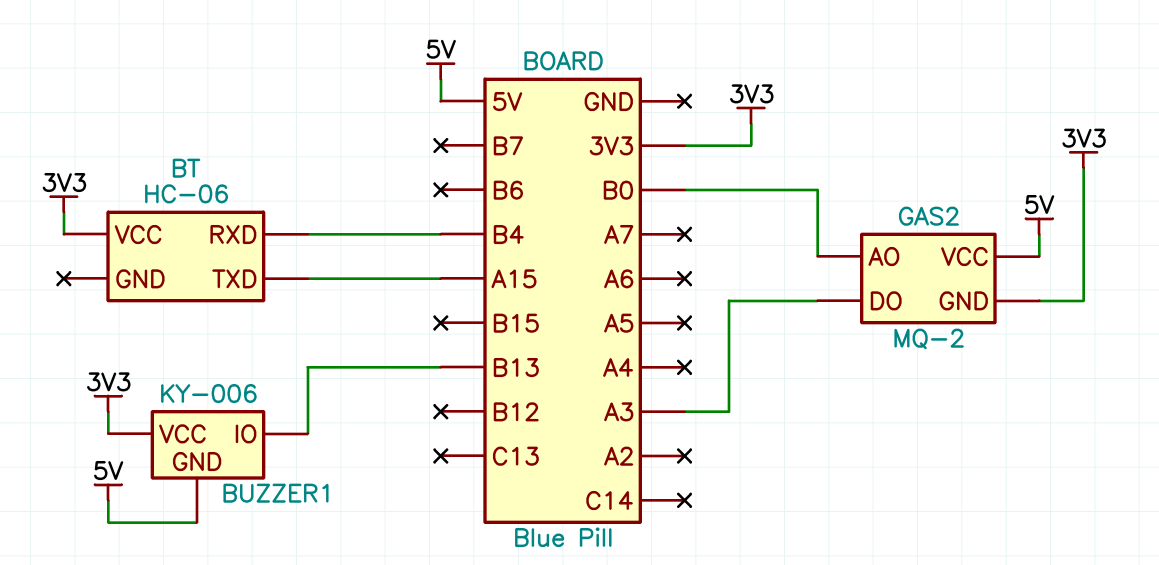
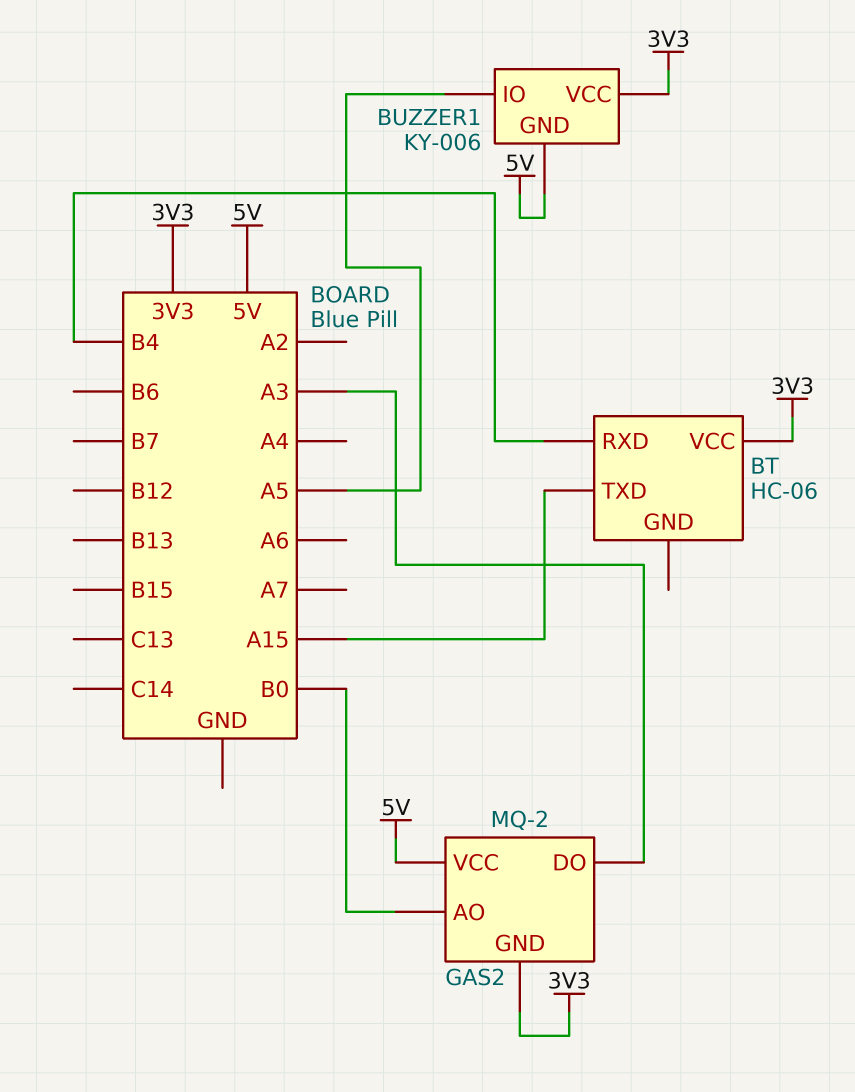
BUZZER1 pin IO: B13 -> A5

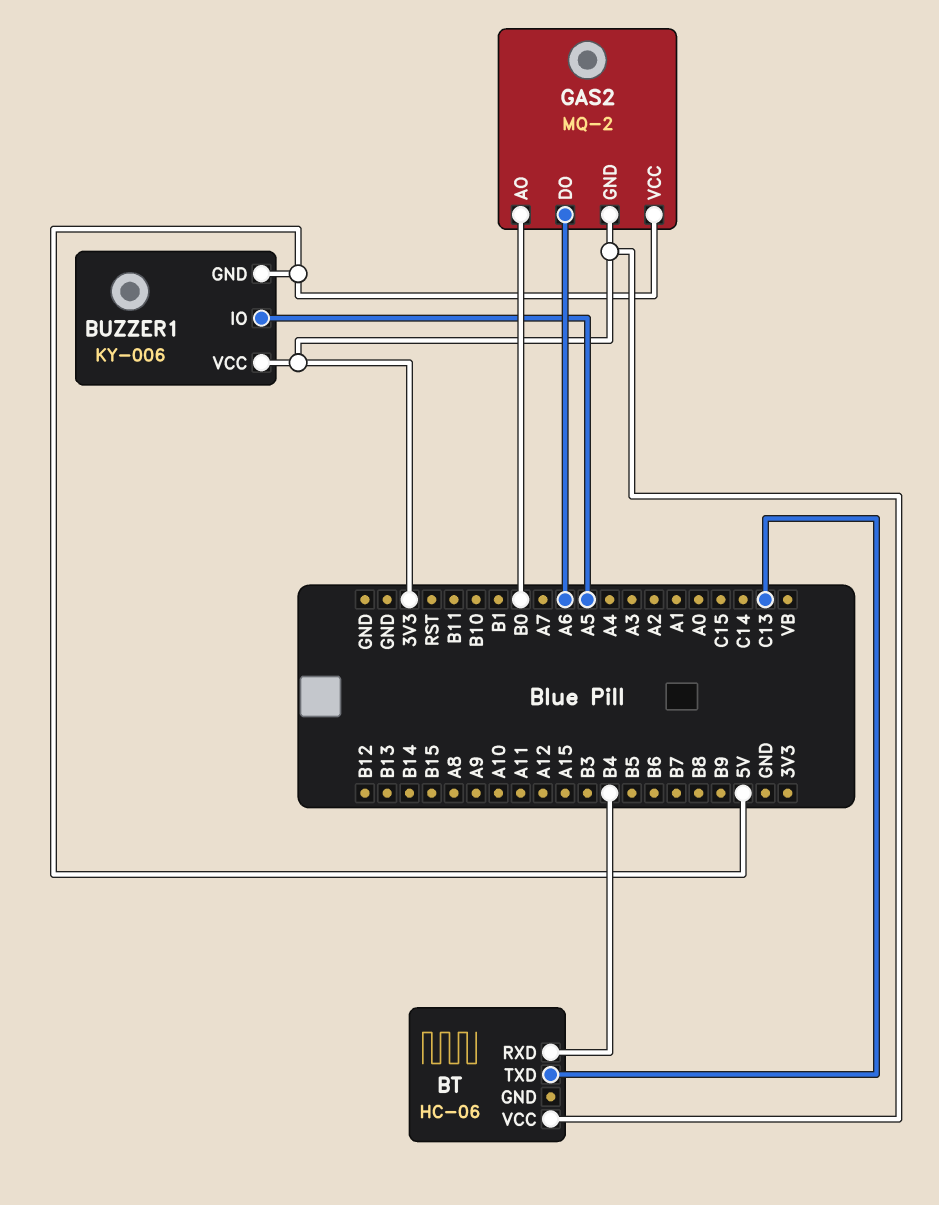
BT pin TXD: A15 -> C13
GAS2 pin DO: A3 -> A6

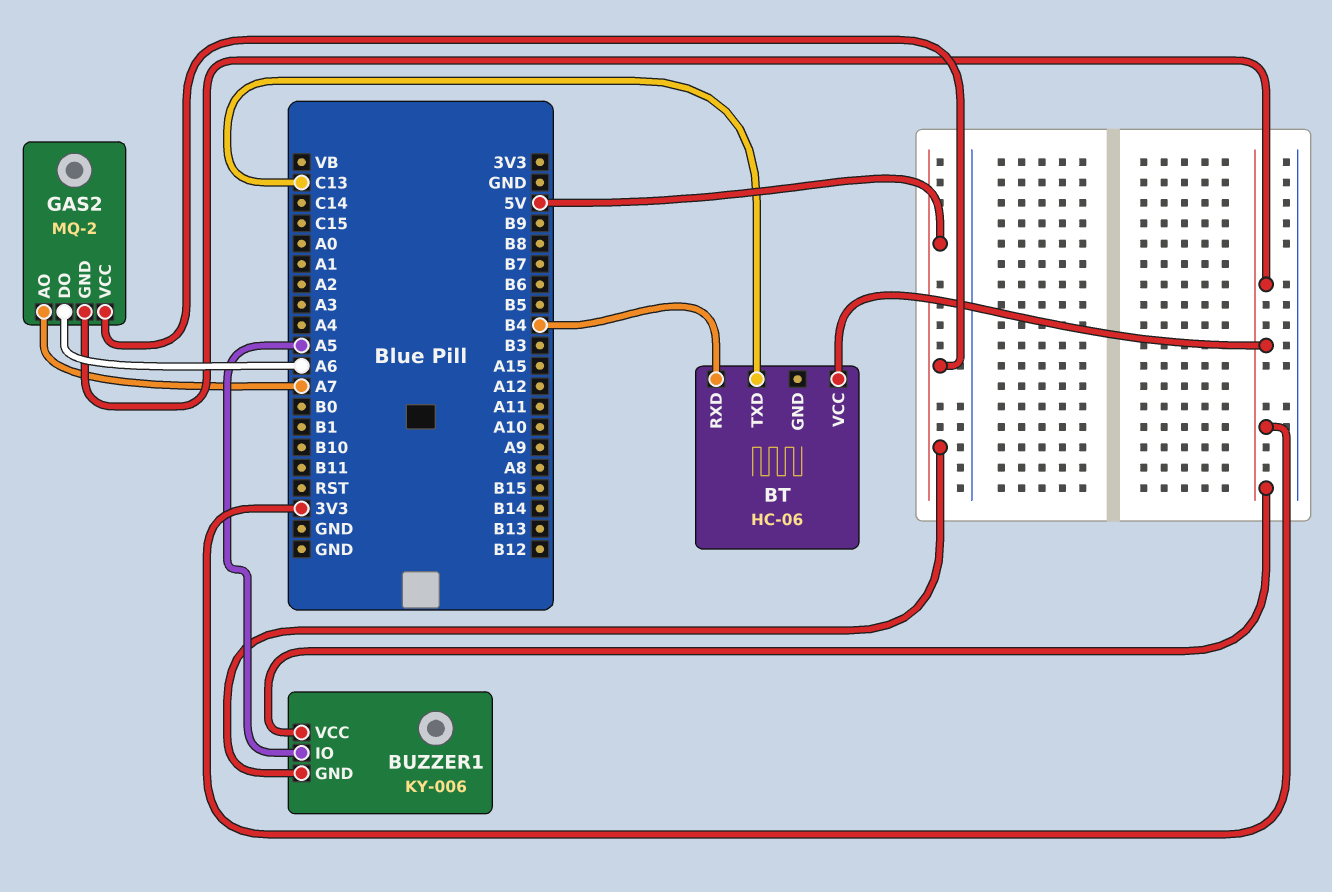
GAS2 pin AO: B0 -> A7

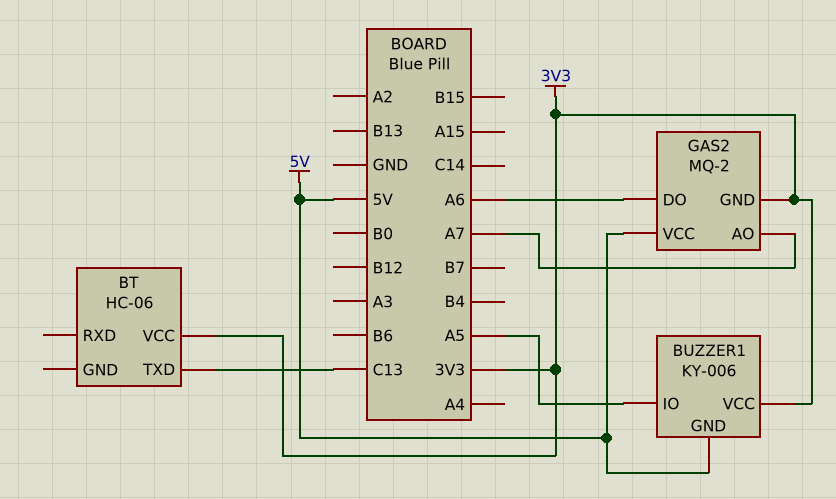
BT pin RXD: B4 -> none

